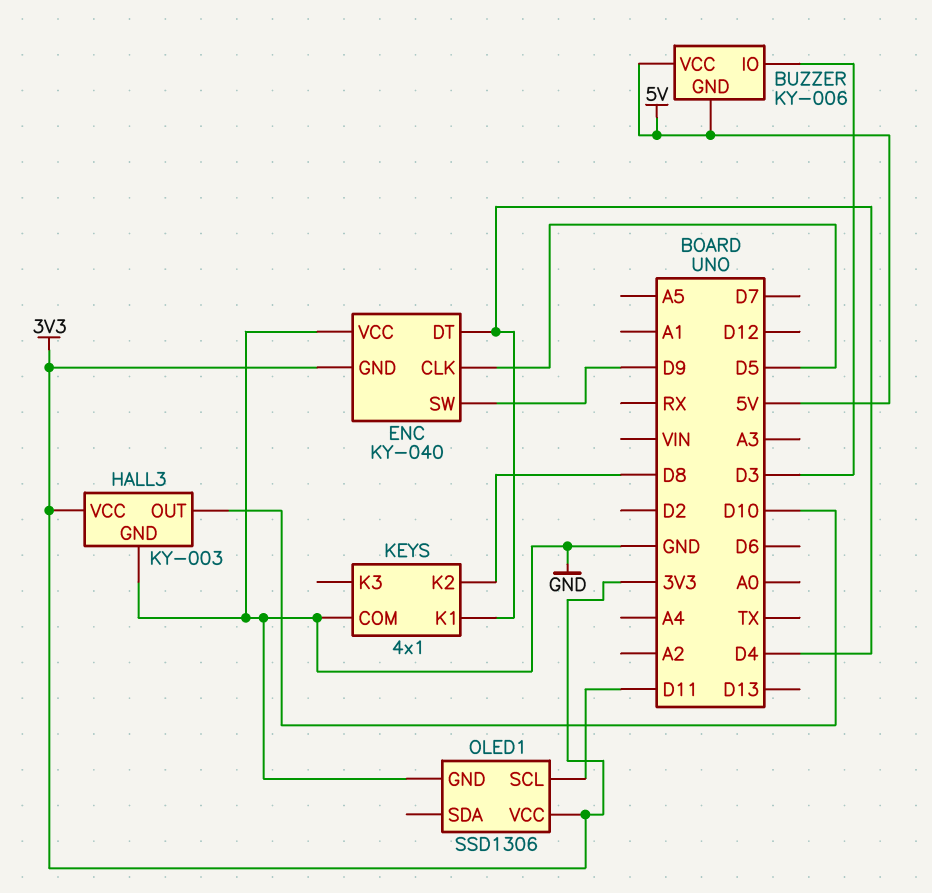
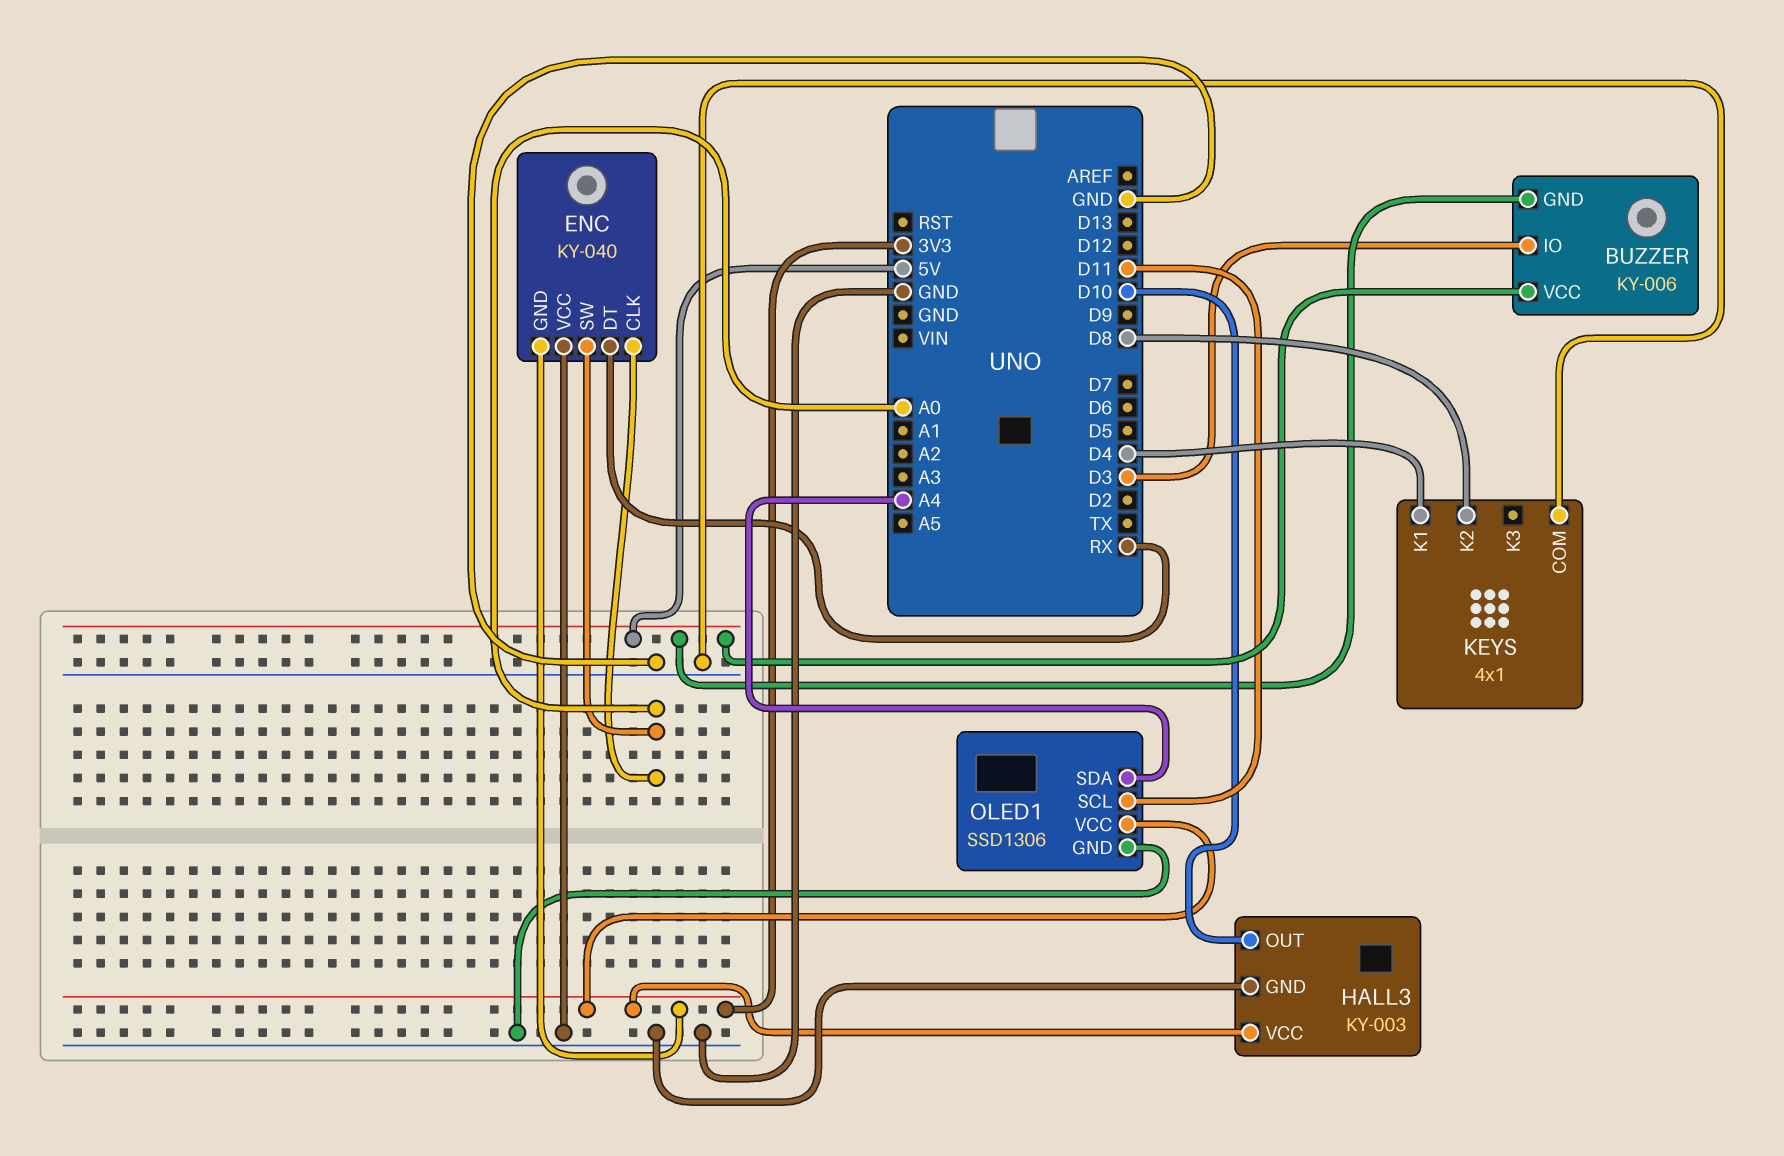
ENC pin CLK: D5 -> A0
ENC pin DT: D4 -> RX
ENC pin SW: D9 -> A0
OLED1 pin SDA: none -> A4

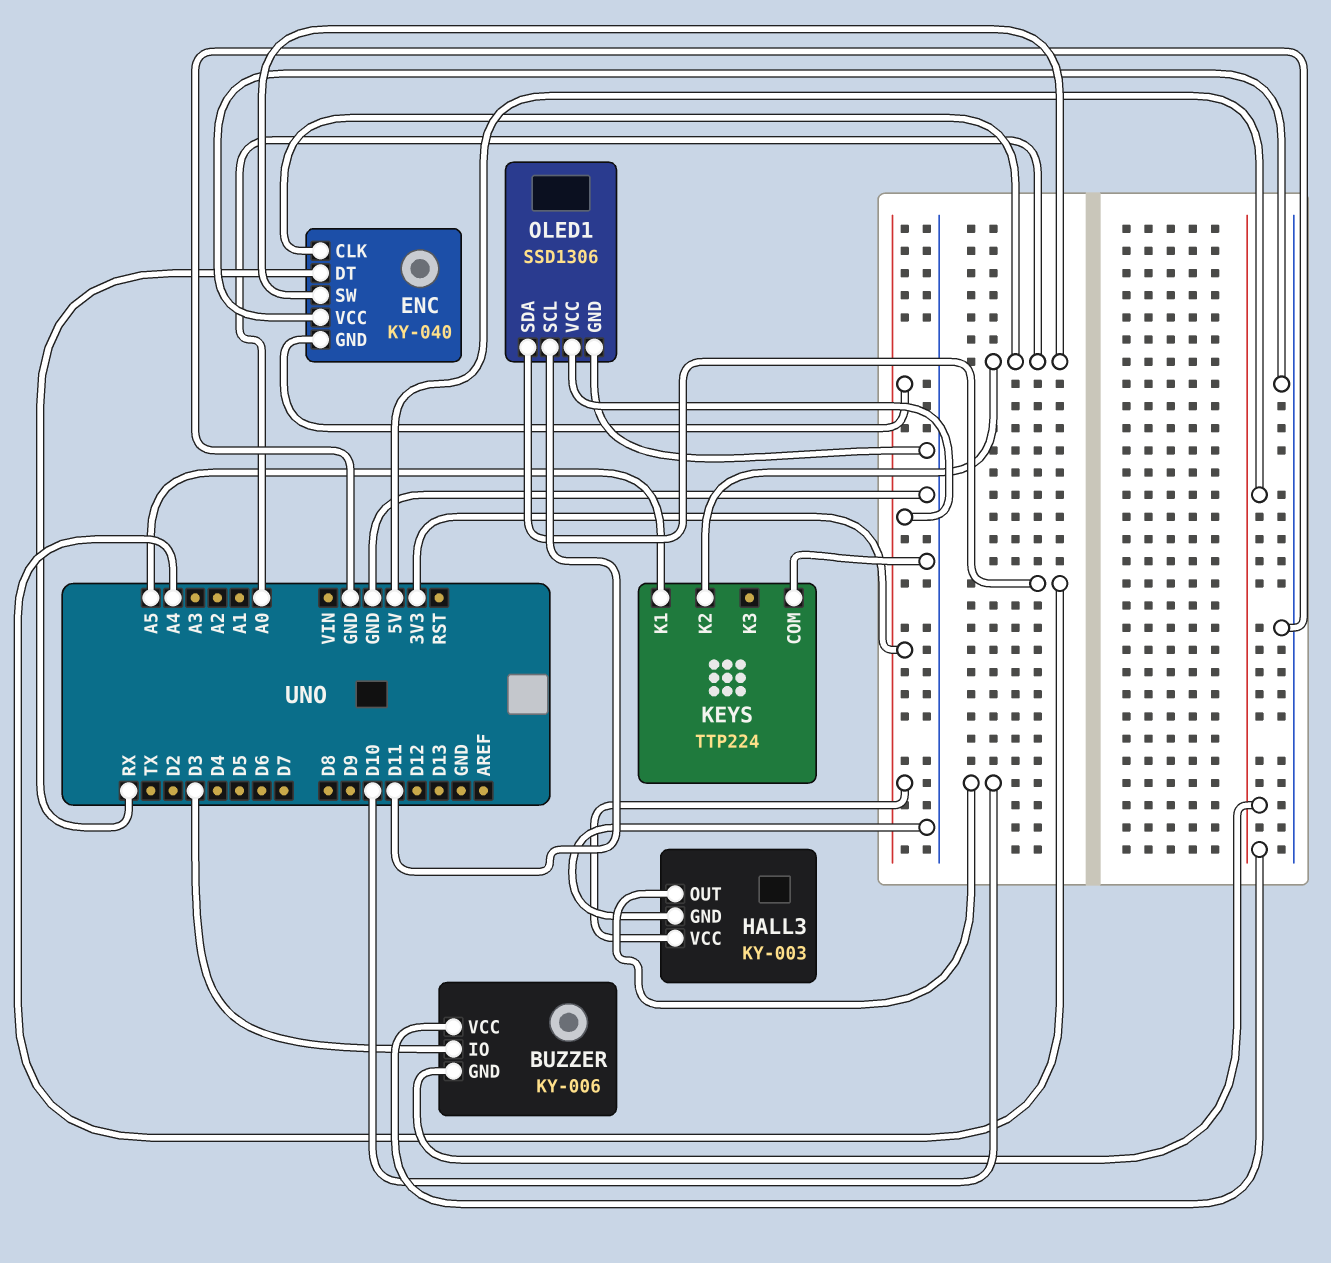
KEYS: 4x1 -> TTP224
KEYS pin K1: D4 -> A5
KEYS pin K2: D8 -> A0

